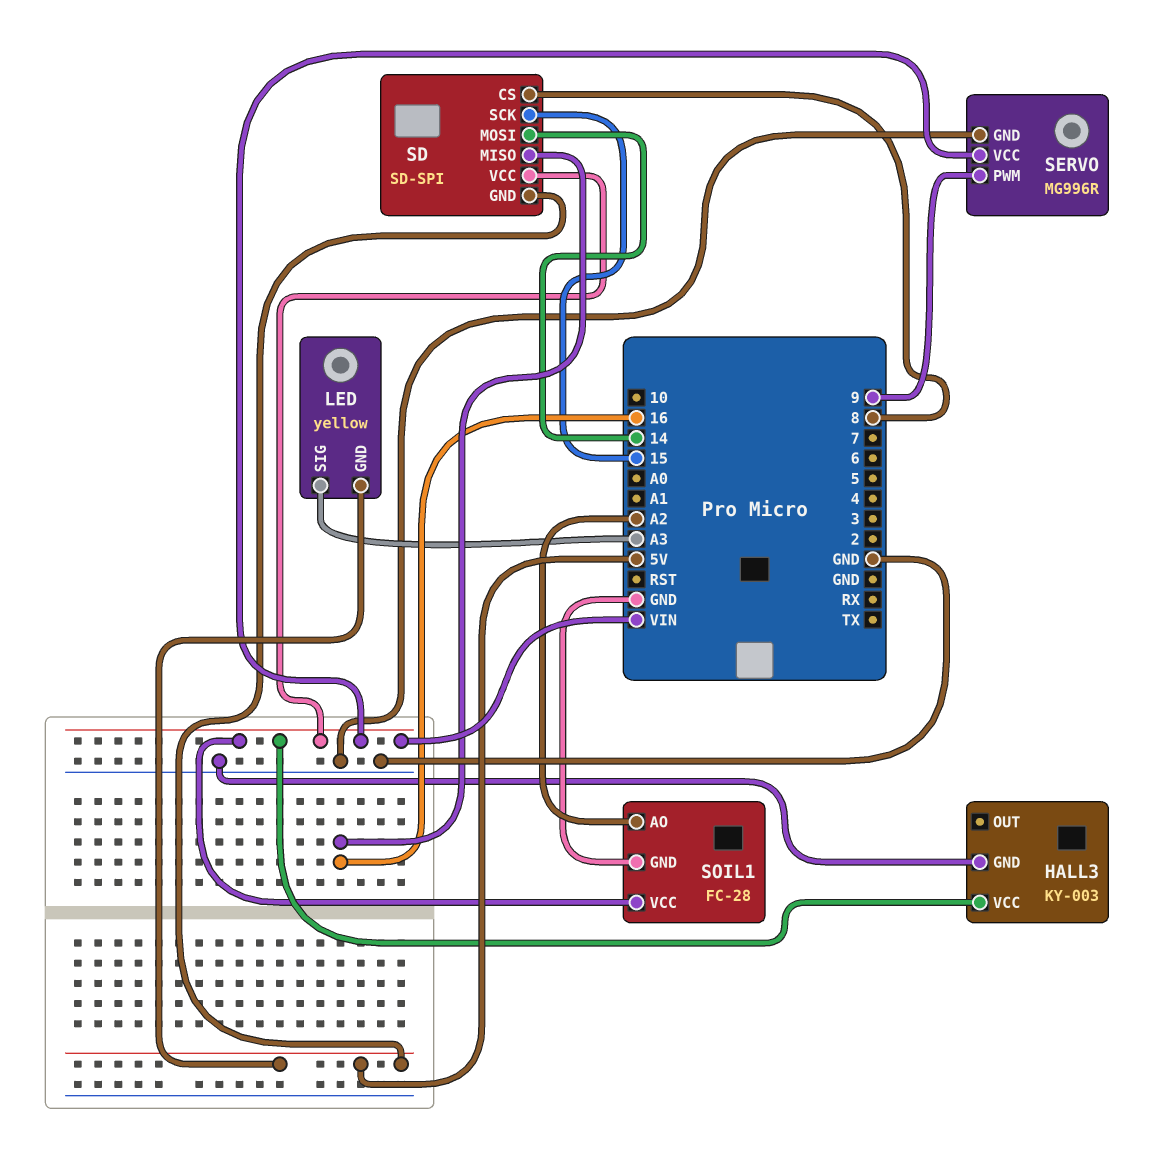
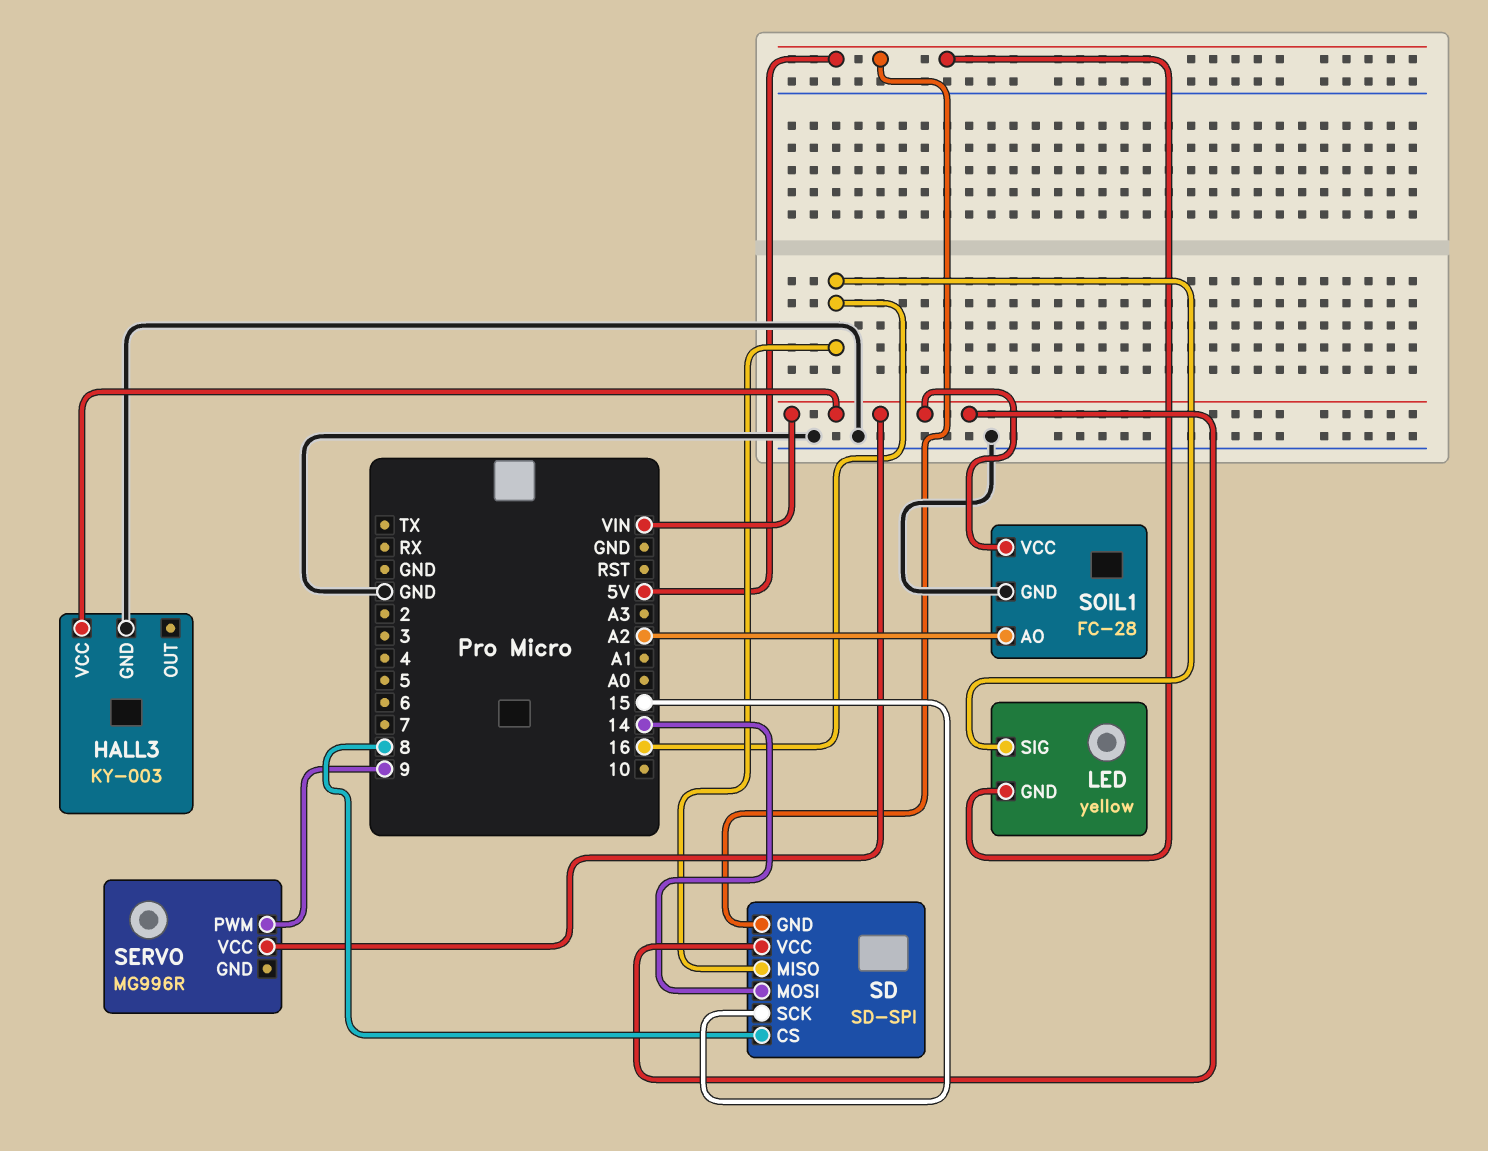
LED pin SIG: A3 -> 16
SERVO pin GND: GND -> none

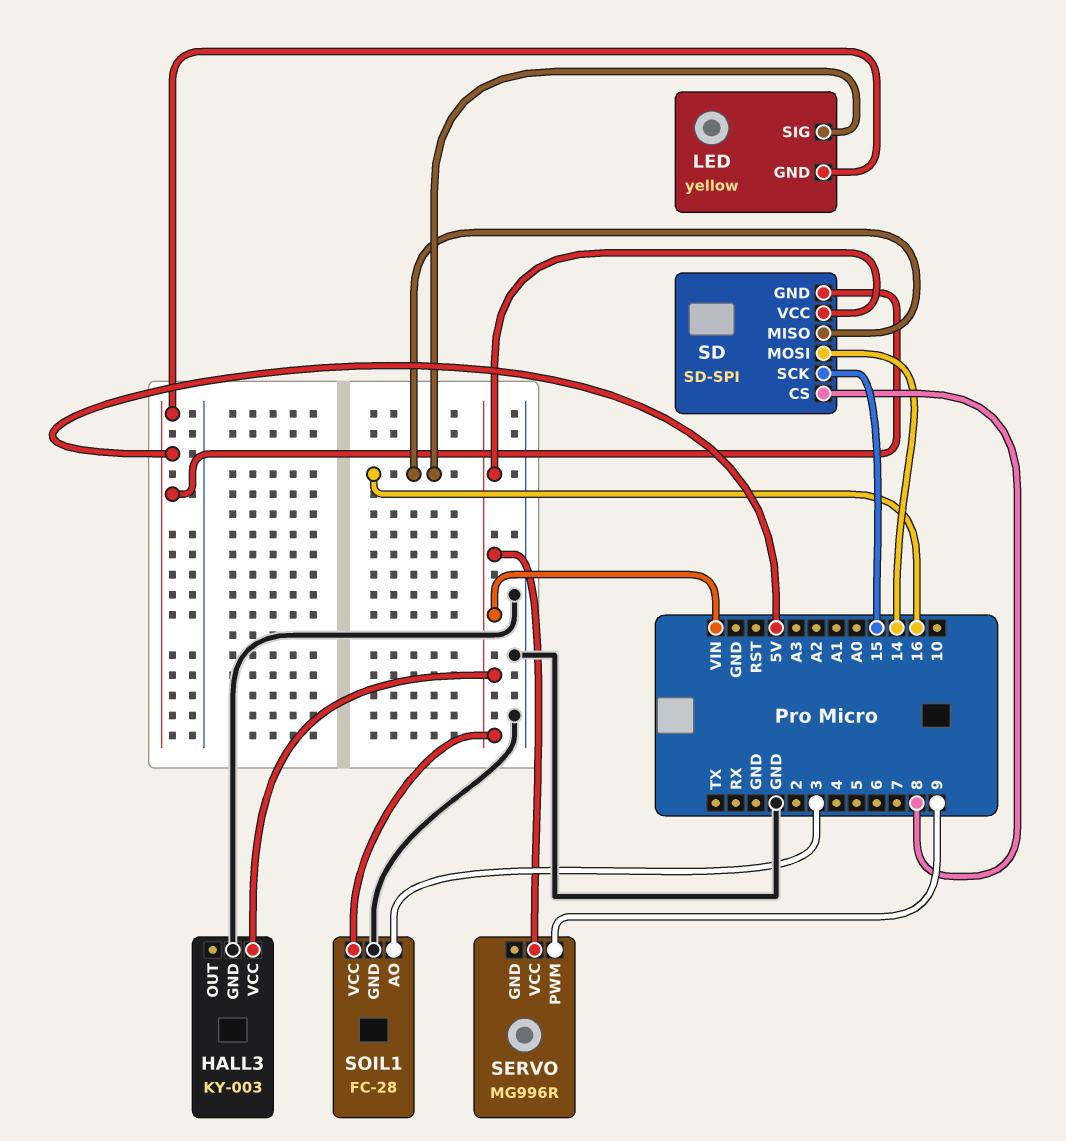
SOIL1 pin AO: A2 -> 3

